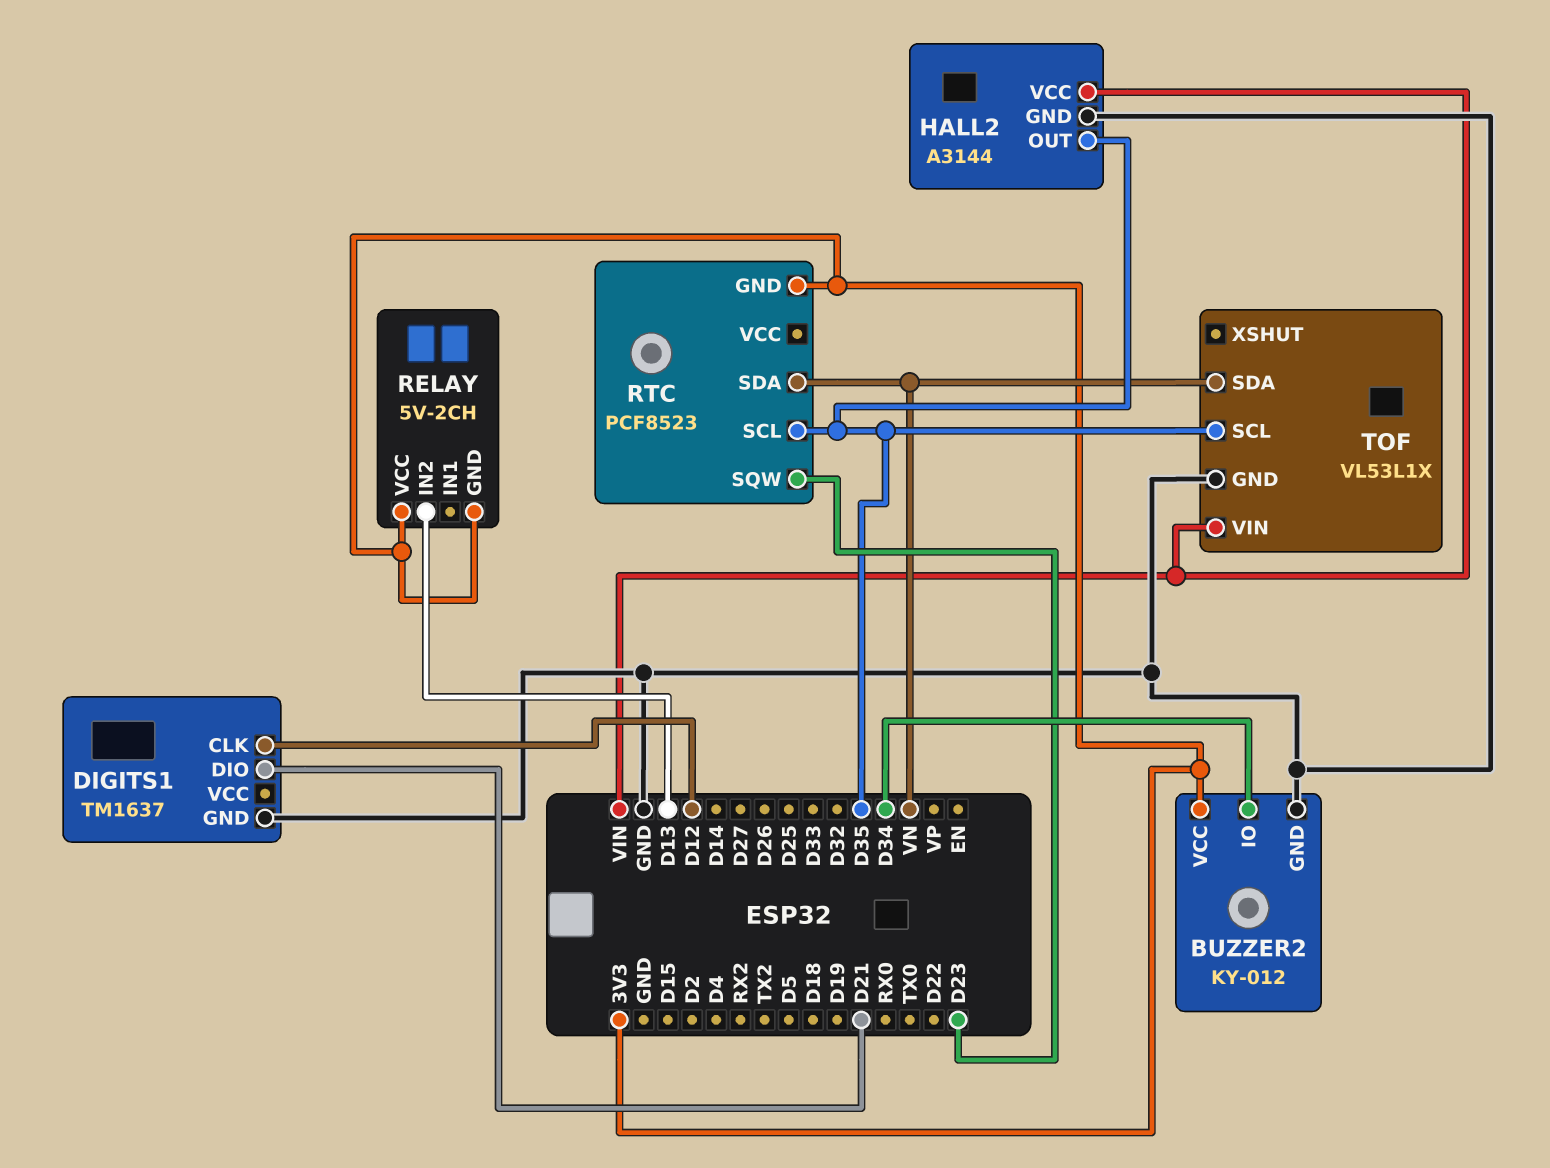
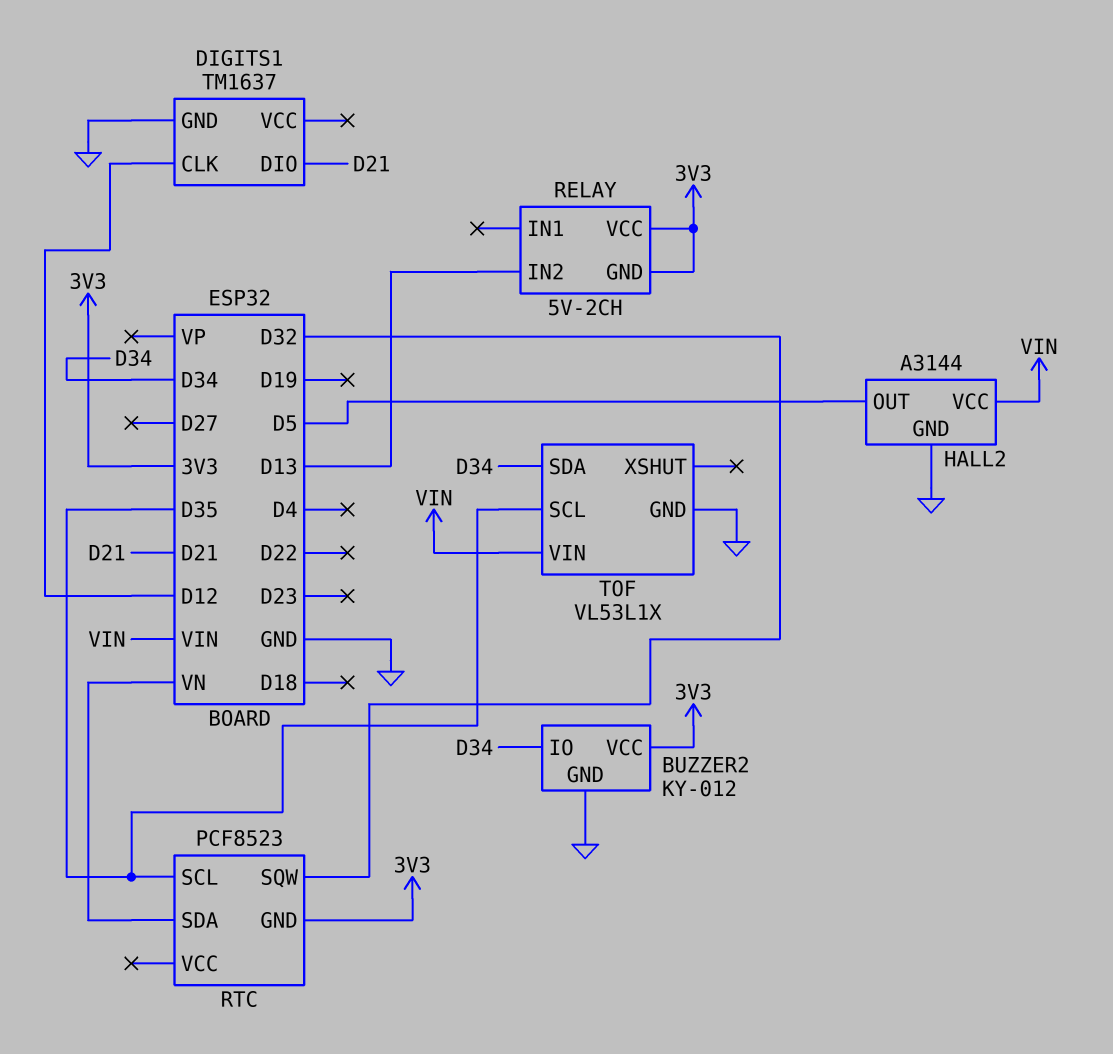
HALL2 pin OUT: D35 -> D5
RTC pin SQW: D23 -> D32
TOF pin SDA: VN -> D34

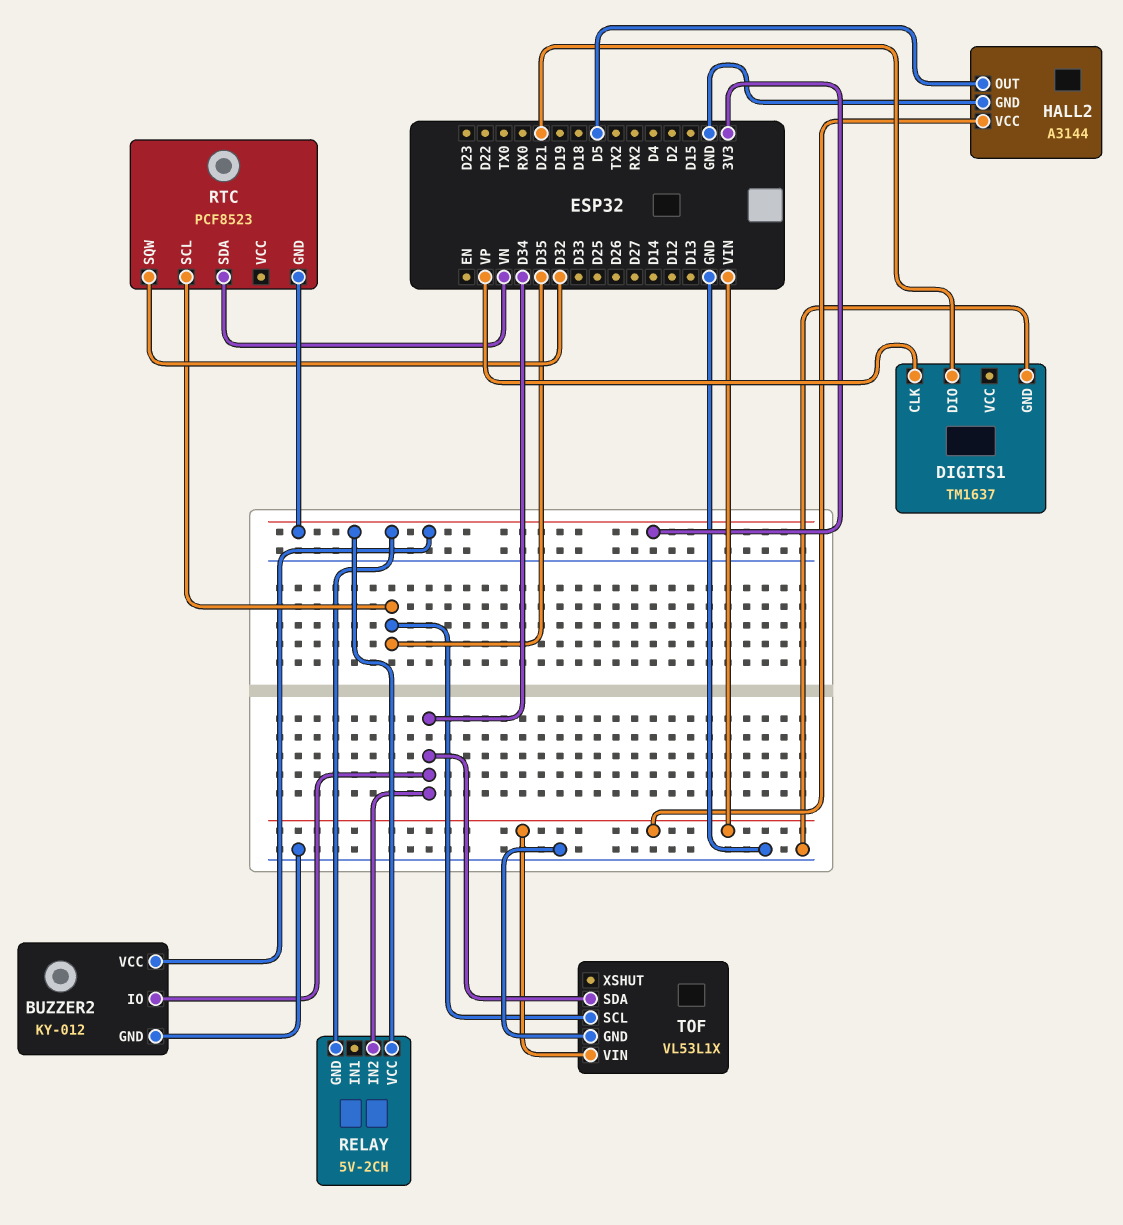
DIGITS1 pin CLK: D12 -> VP
RELAY pin IN2: D13 -> D34

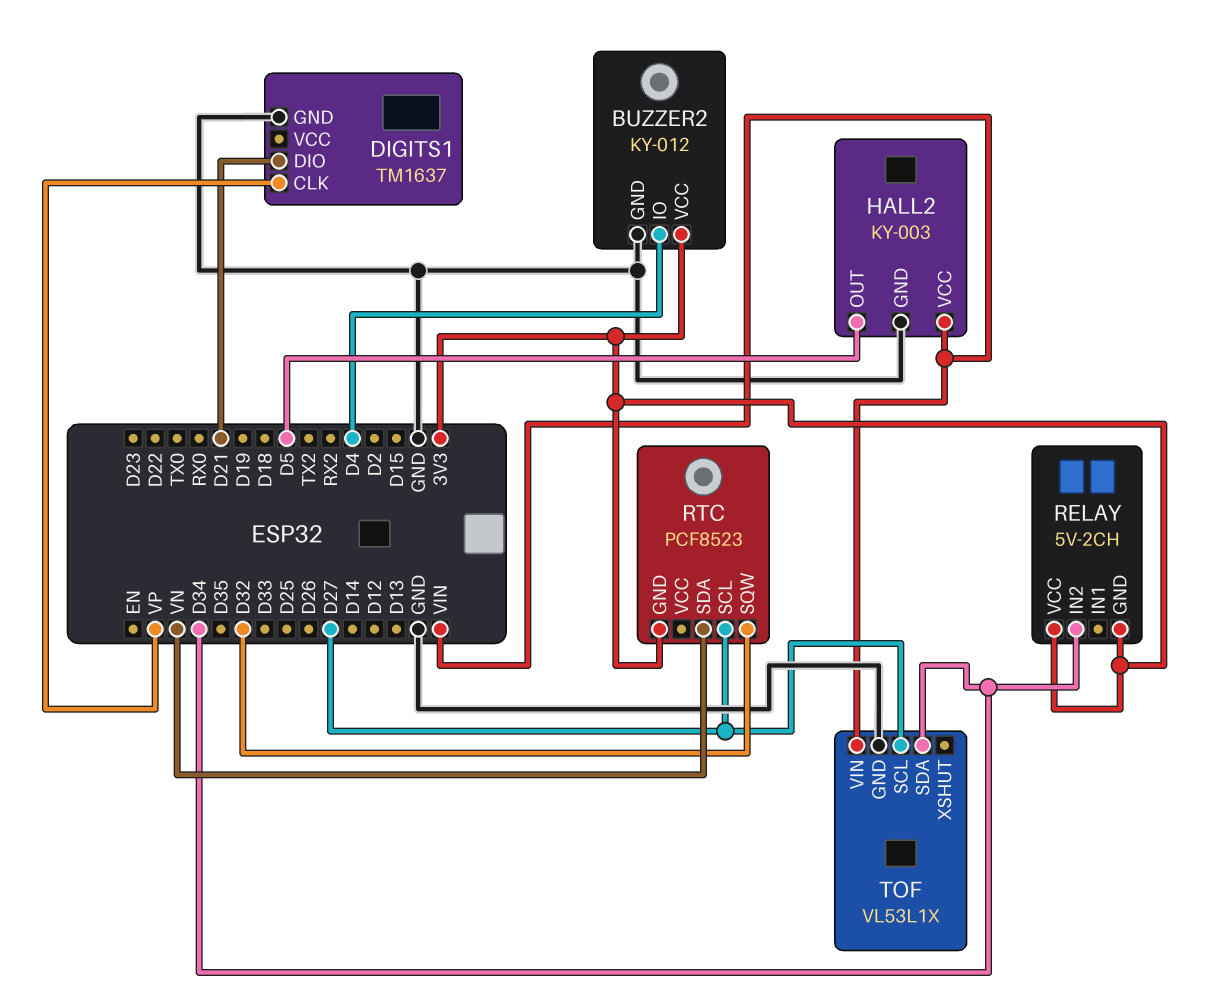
BUZZER2 pin IO: D34 -> D4
HALL2: A3144 -> KY-003
RTC pin SCL: D35 -> D27
TOF pin SCL: D35 -> D27

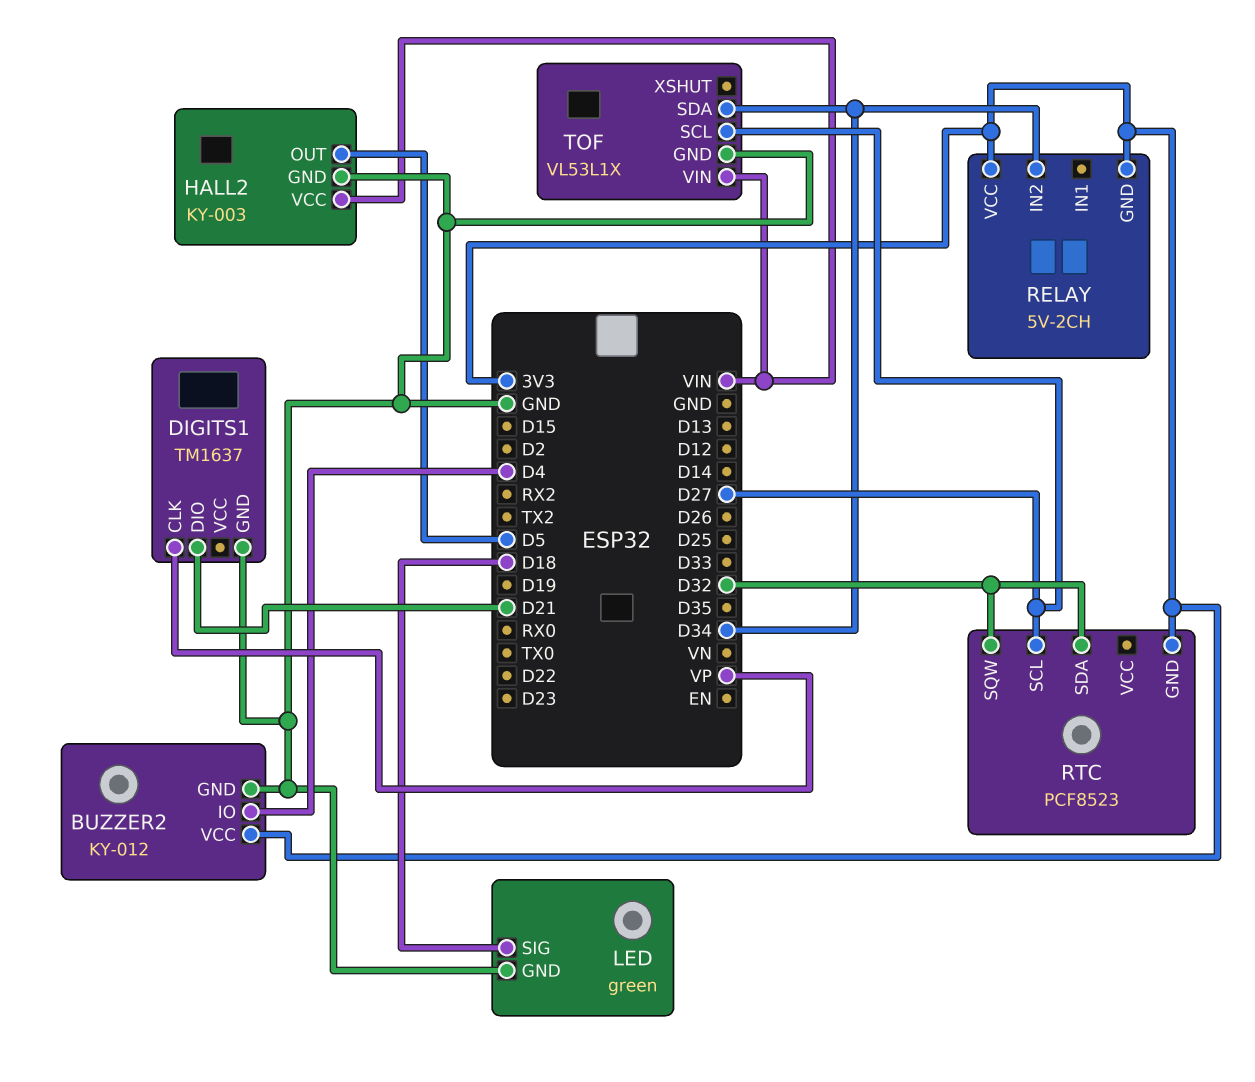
LED: none -> green
LED pin GND: none -> GND
LED pin SIG: none -> D18
RTC pin SDA: VN -> D32

